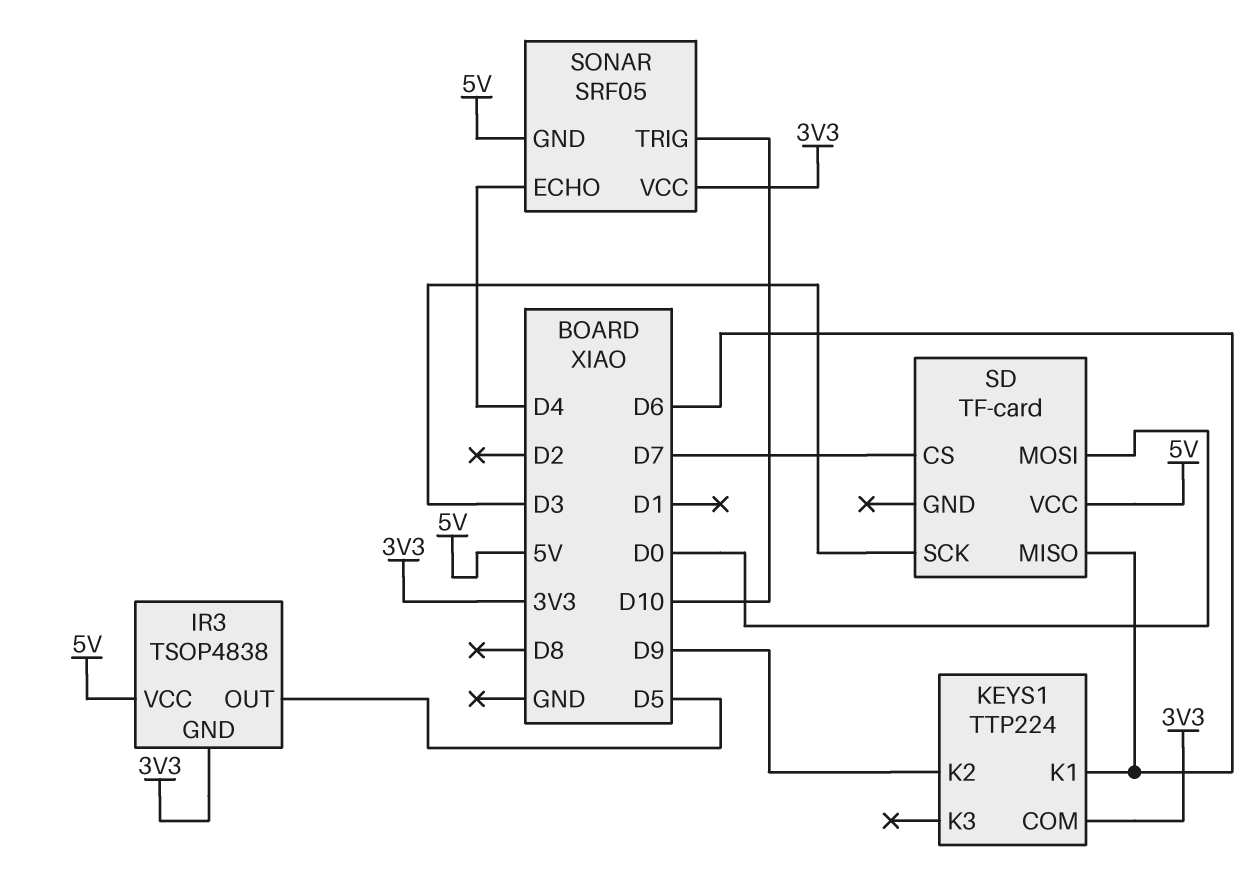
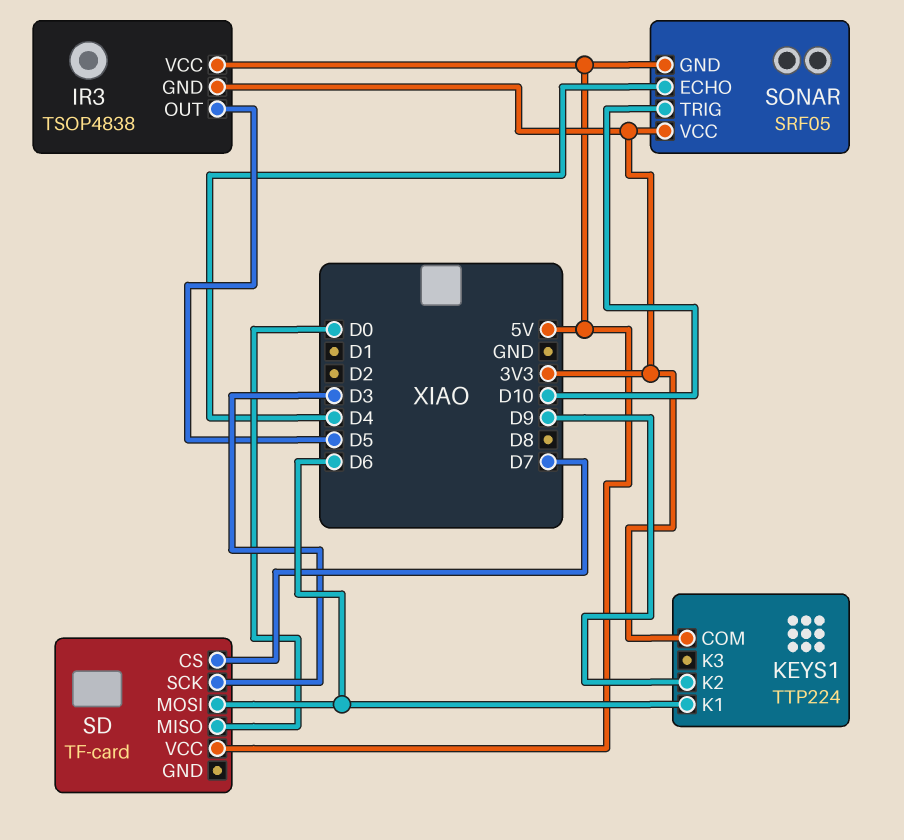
SD pin MISO: D6 -> D0
SD pin MOSI: D0 -> D6

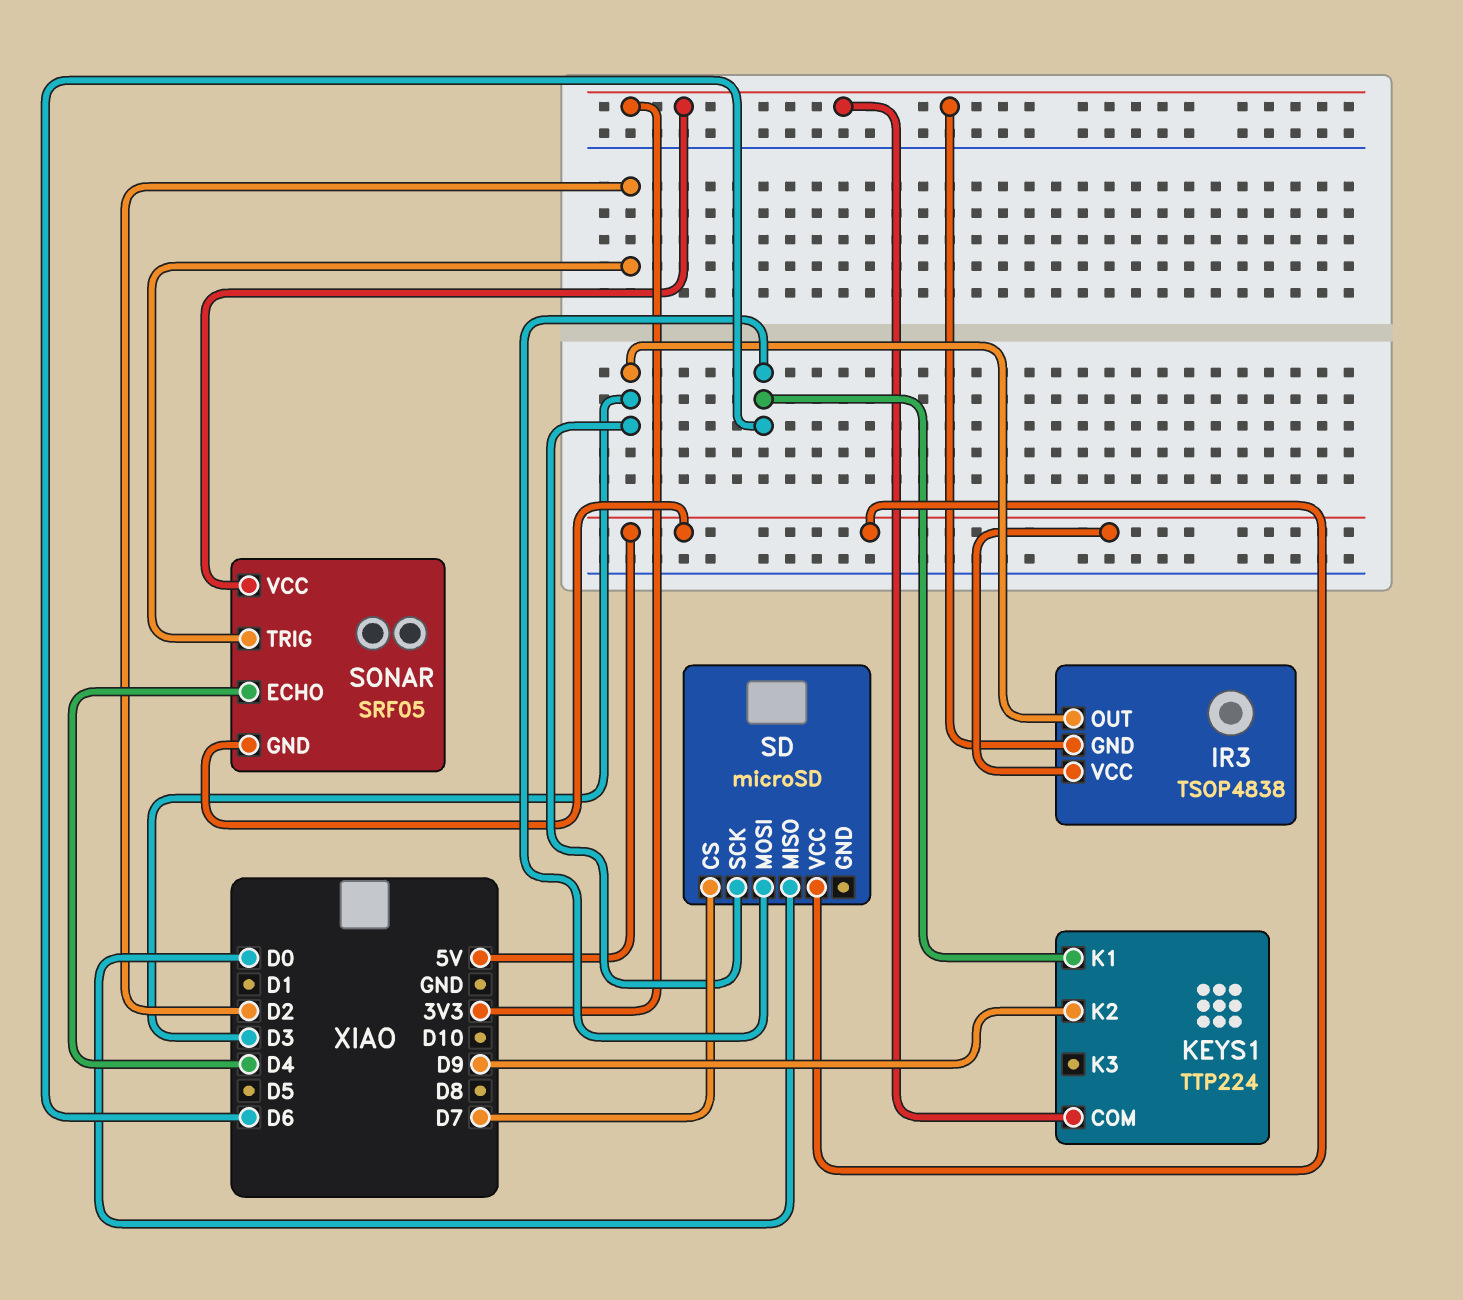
IR3 pin OUT: D5 -> D3
SD: TF-card -> microSD
SONAR pin TRIG: D10 -> D2

